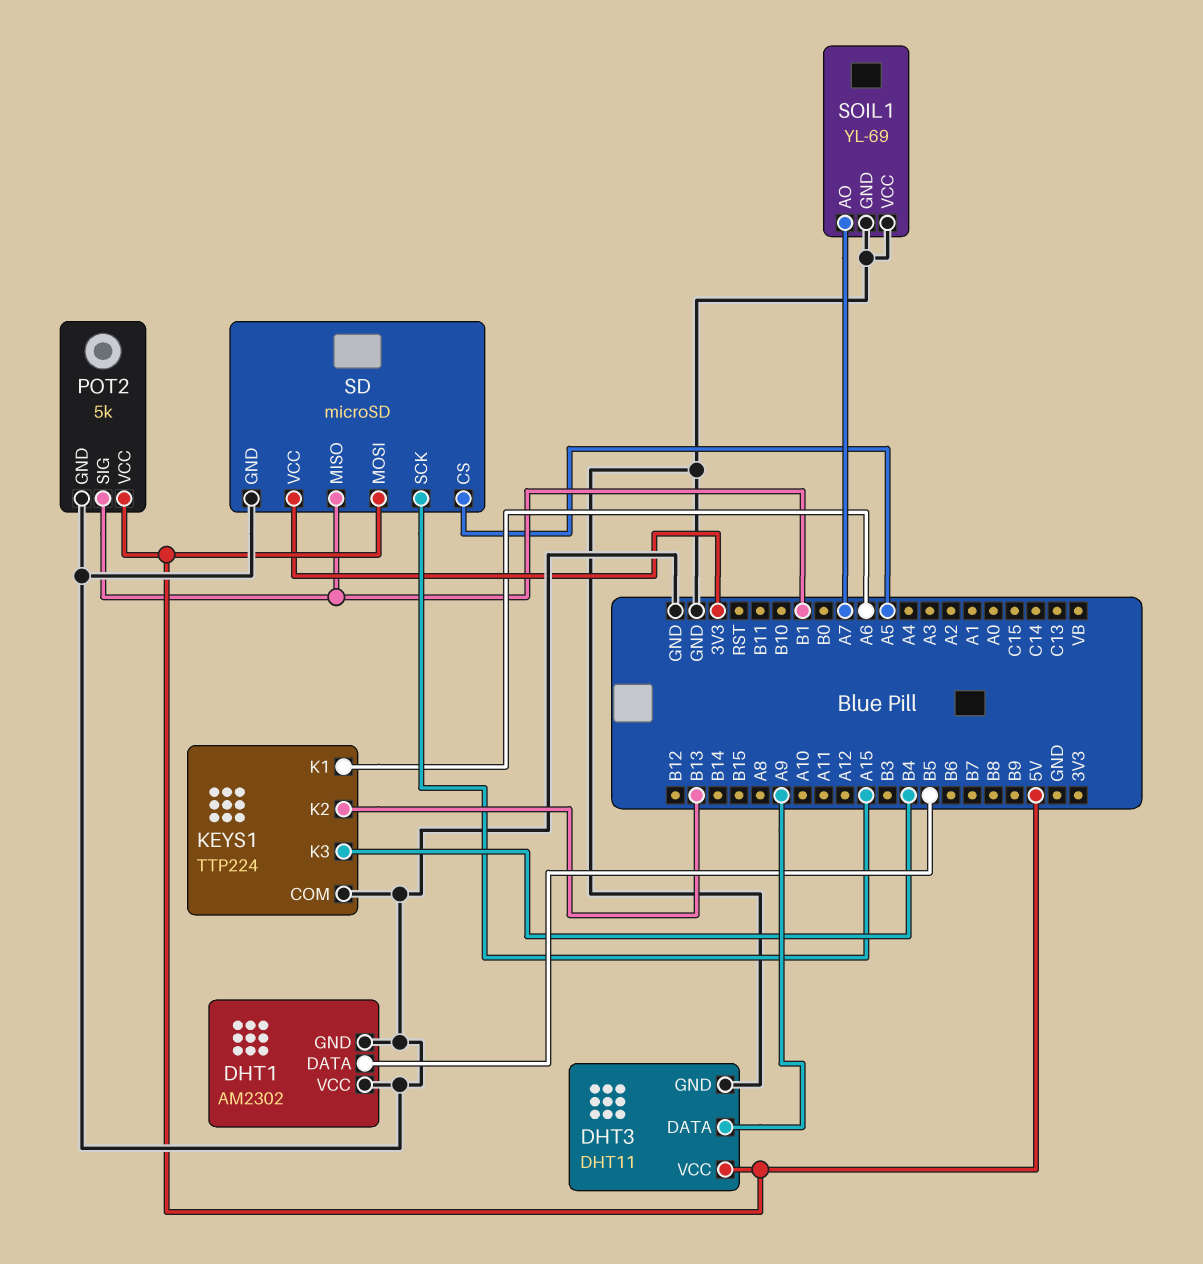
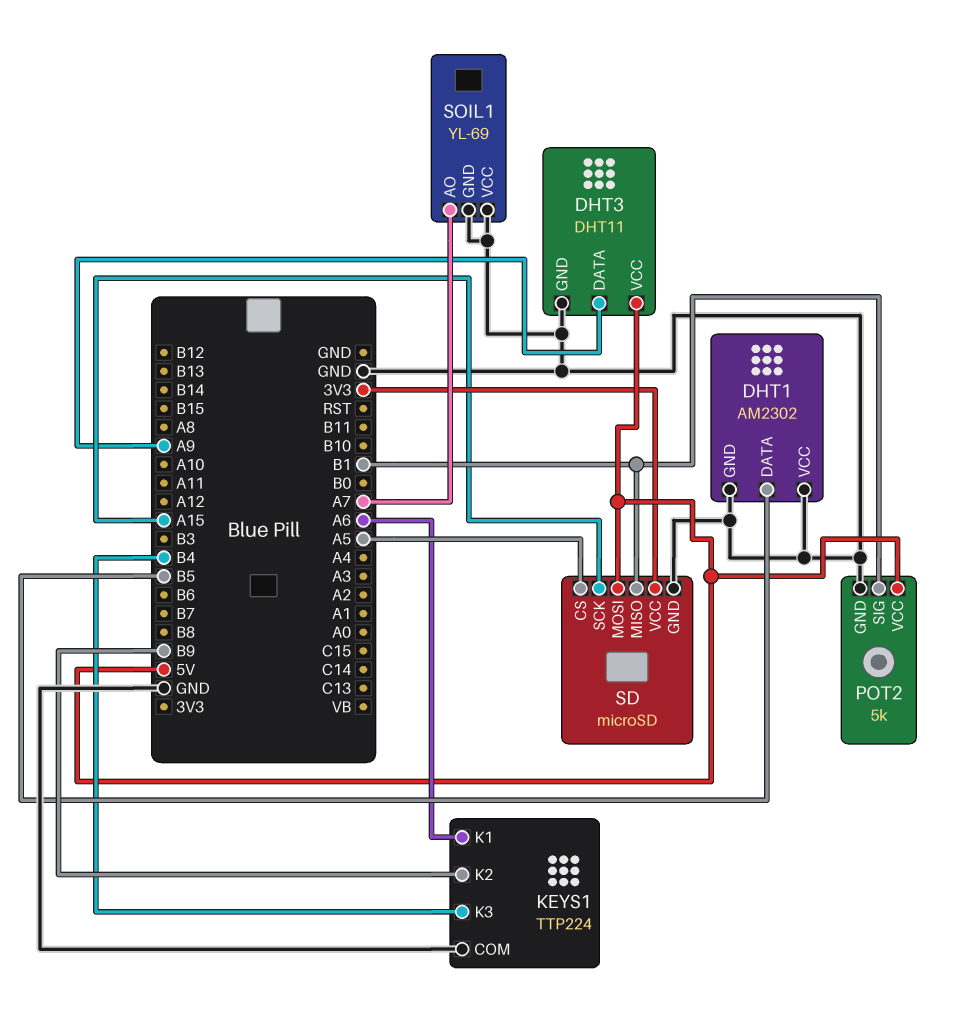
KEYS1 pin K2: B13 -> B9

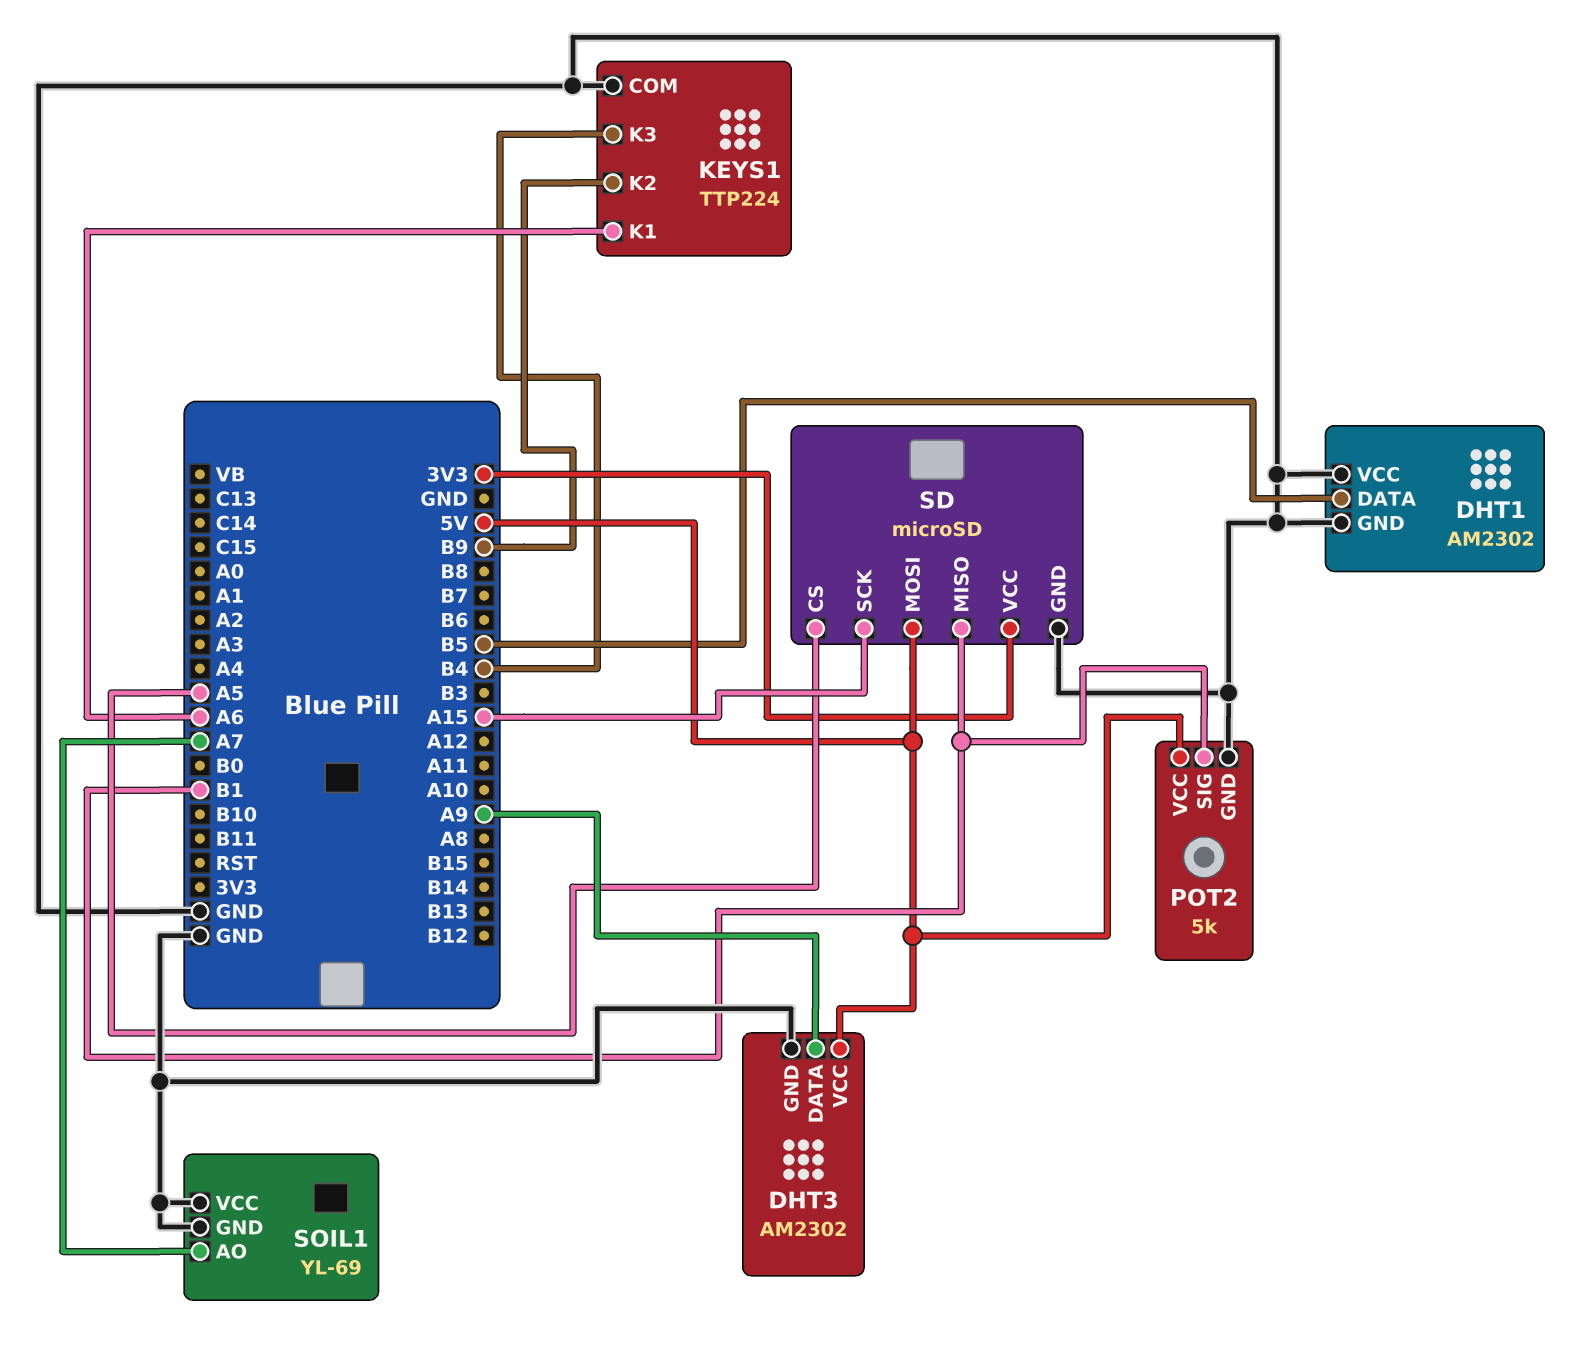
DHT3: DHT11 -> AM2302

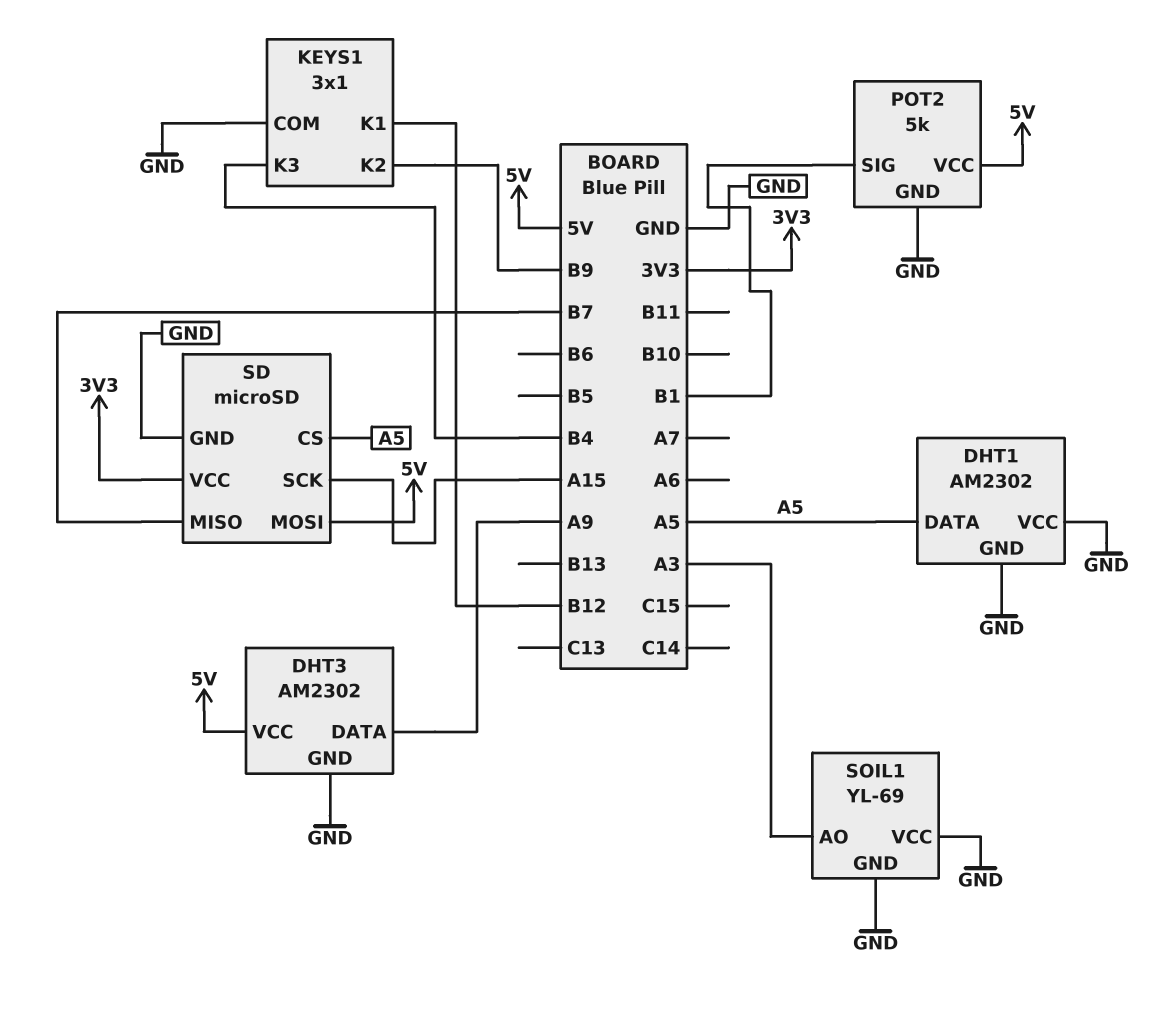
DHT1 pin DATA: B5 -> A5
KEYS1: TTP224 -> 3x1
KEYS1 pin K1: A6 -> B12
SD pin MISO: B1 -> B7
SOIL1 pin AO: A7 -> A3

